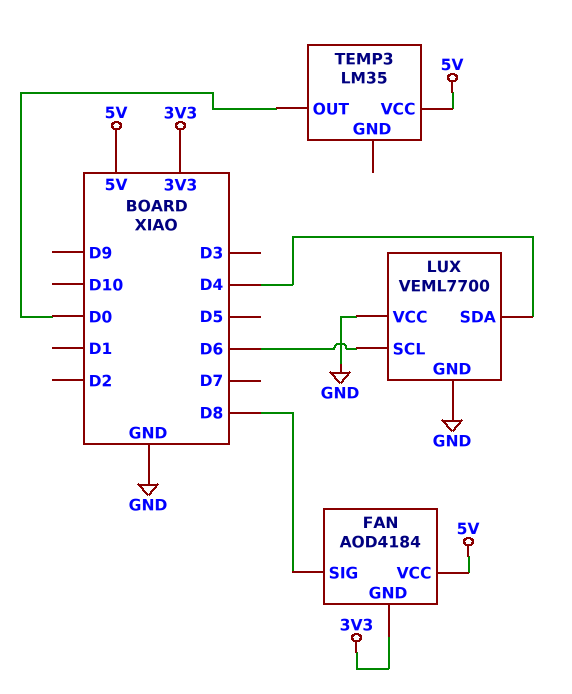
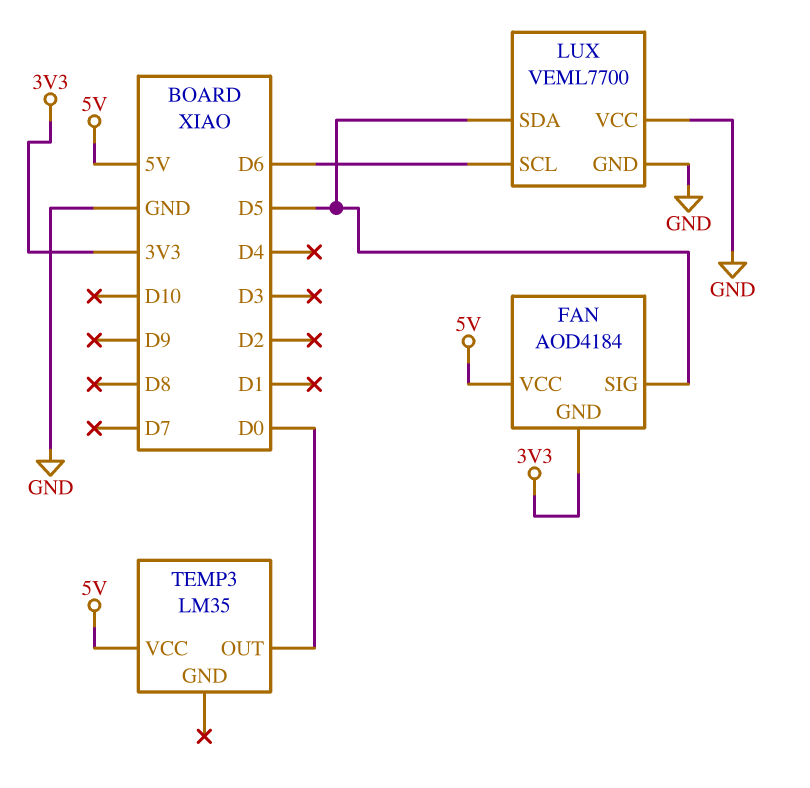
FAN pin SIG: D8 -> D5
LUX pin SDA: D4 -> D5

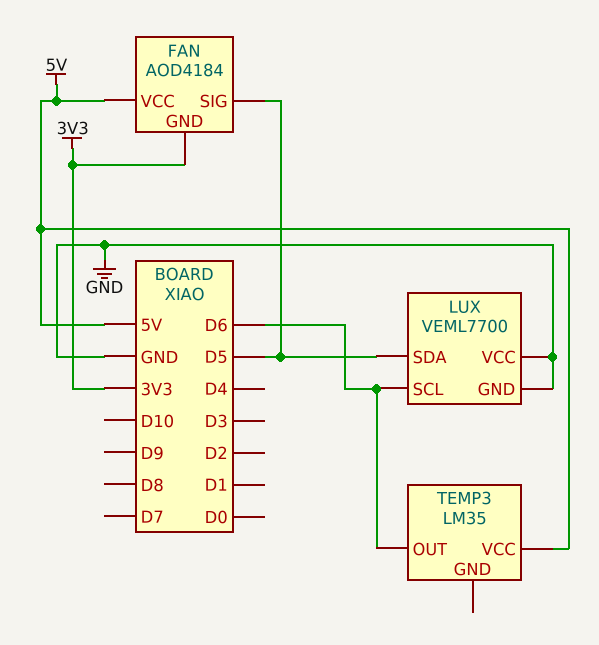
TEMP3 pin OUT: D0 -> D6

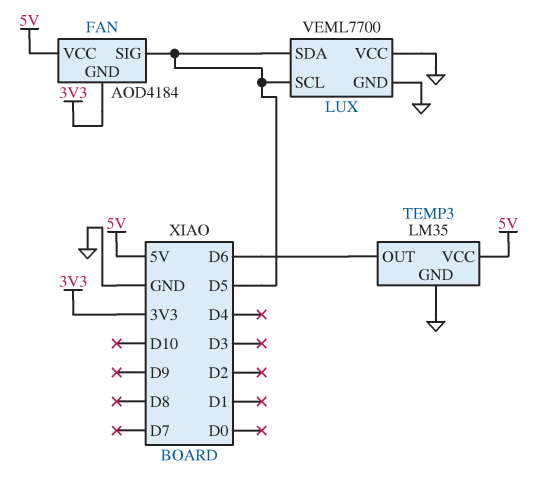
LUX pin SCL: D6 -> D5
TEMP3 pin GND: none -> GND

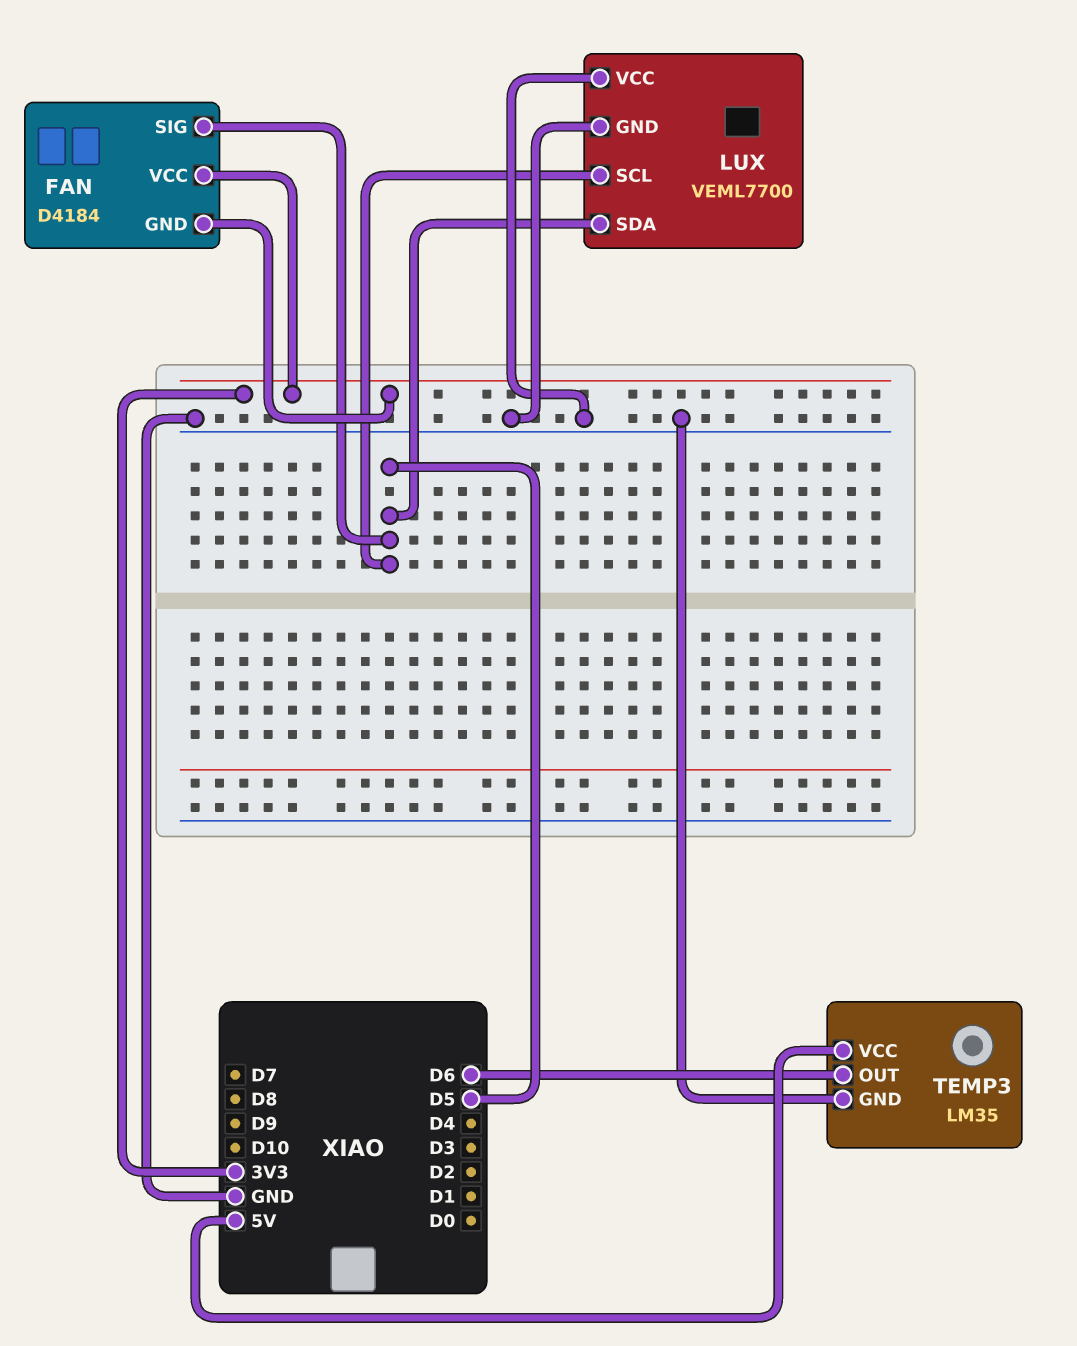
FAN: AOD4184 -> D4184
FAN pin VCC: 5V -> 3V3

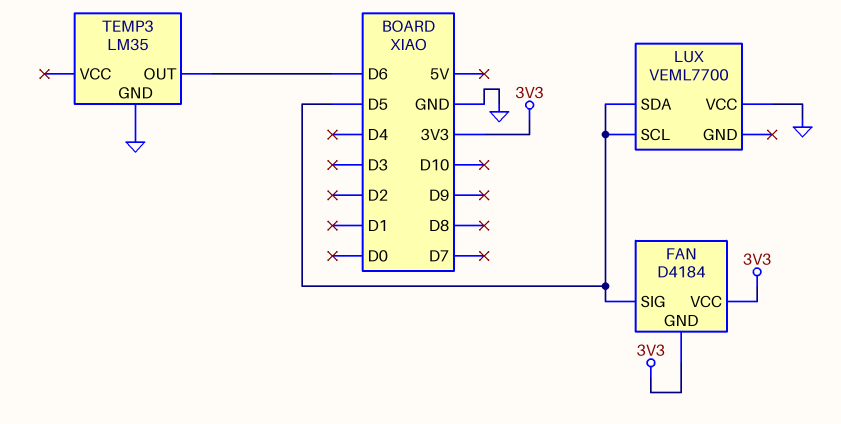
LUX pin GND: GND -> none
TEMP3 pin VCC: 5V -> none

